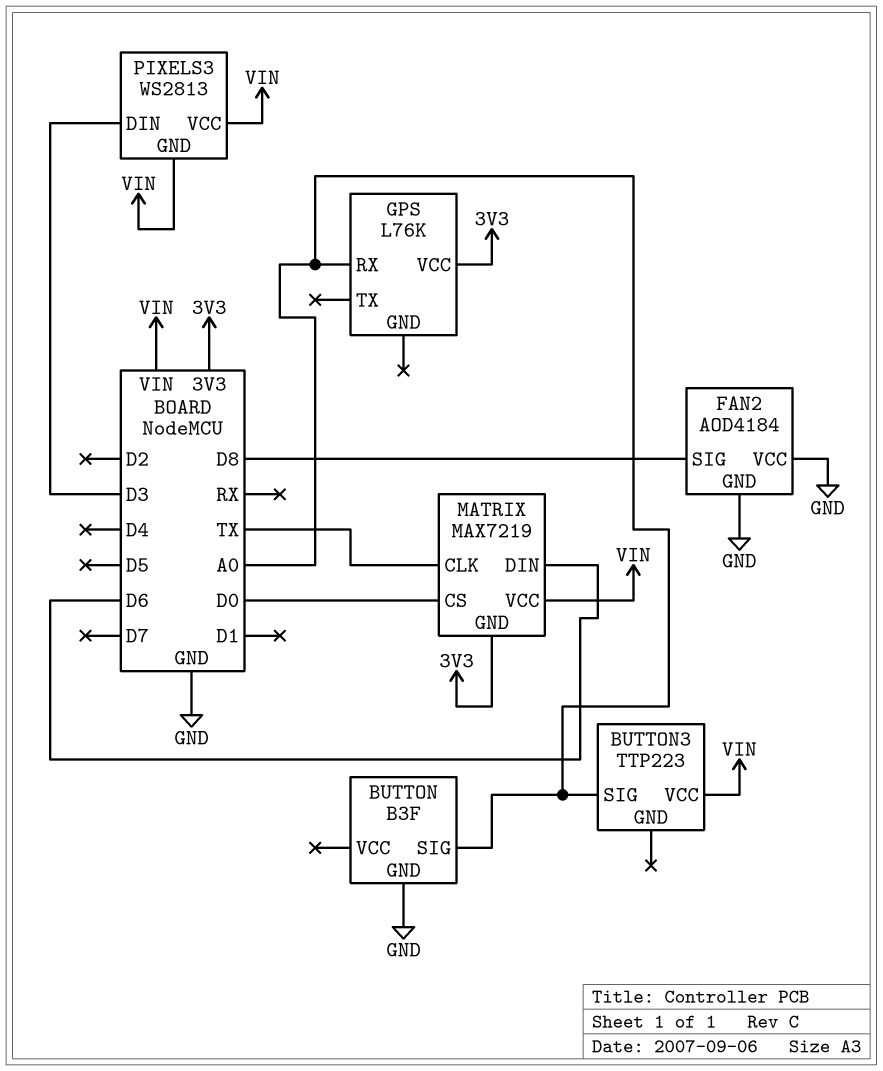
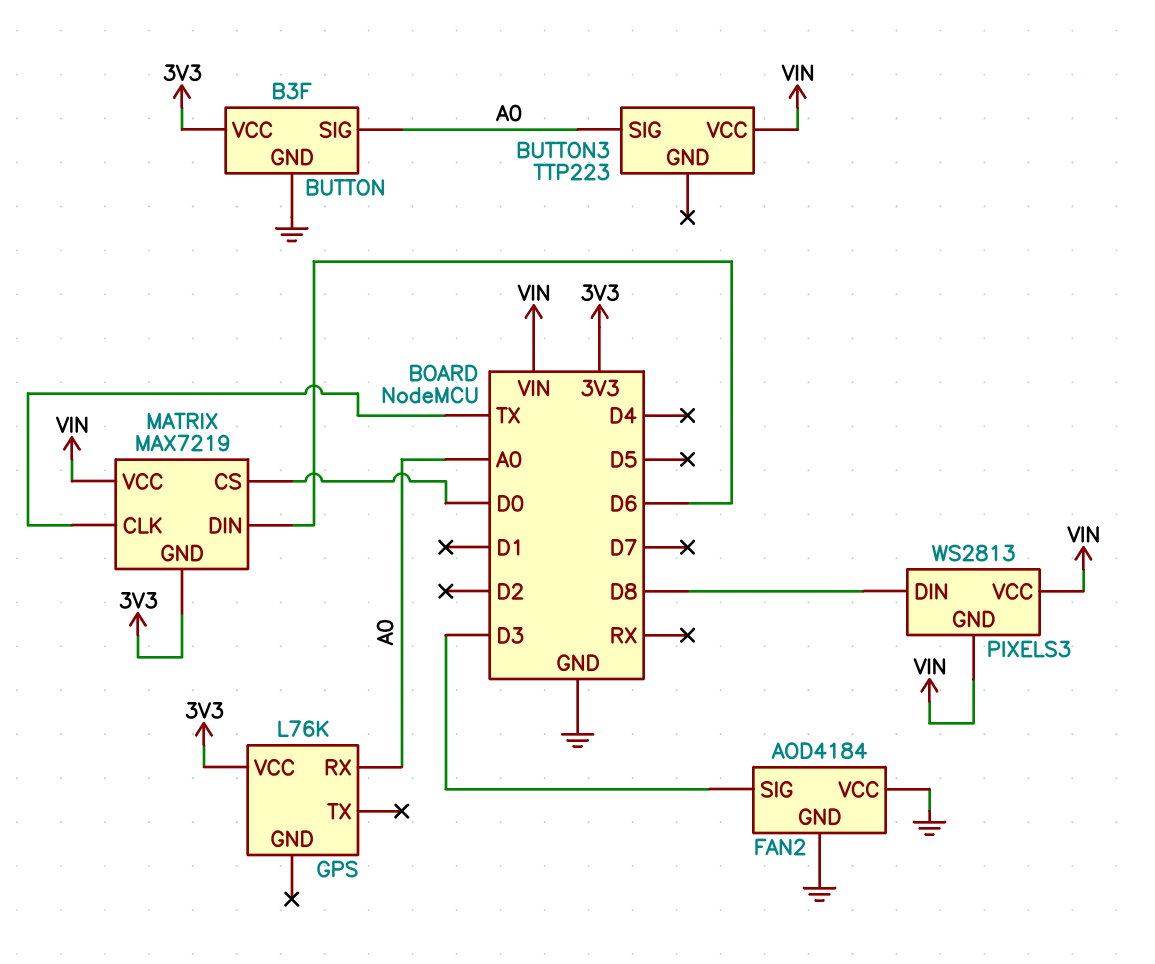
BUTTON pin VCC: none -> 3V3
FAN2 pin SIG: D8 -> D3
PIXELS3 pin DIN: D3 -> D8

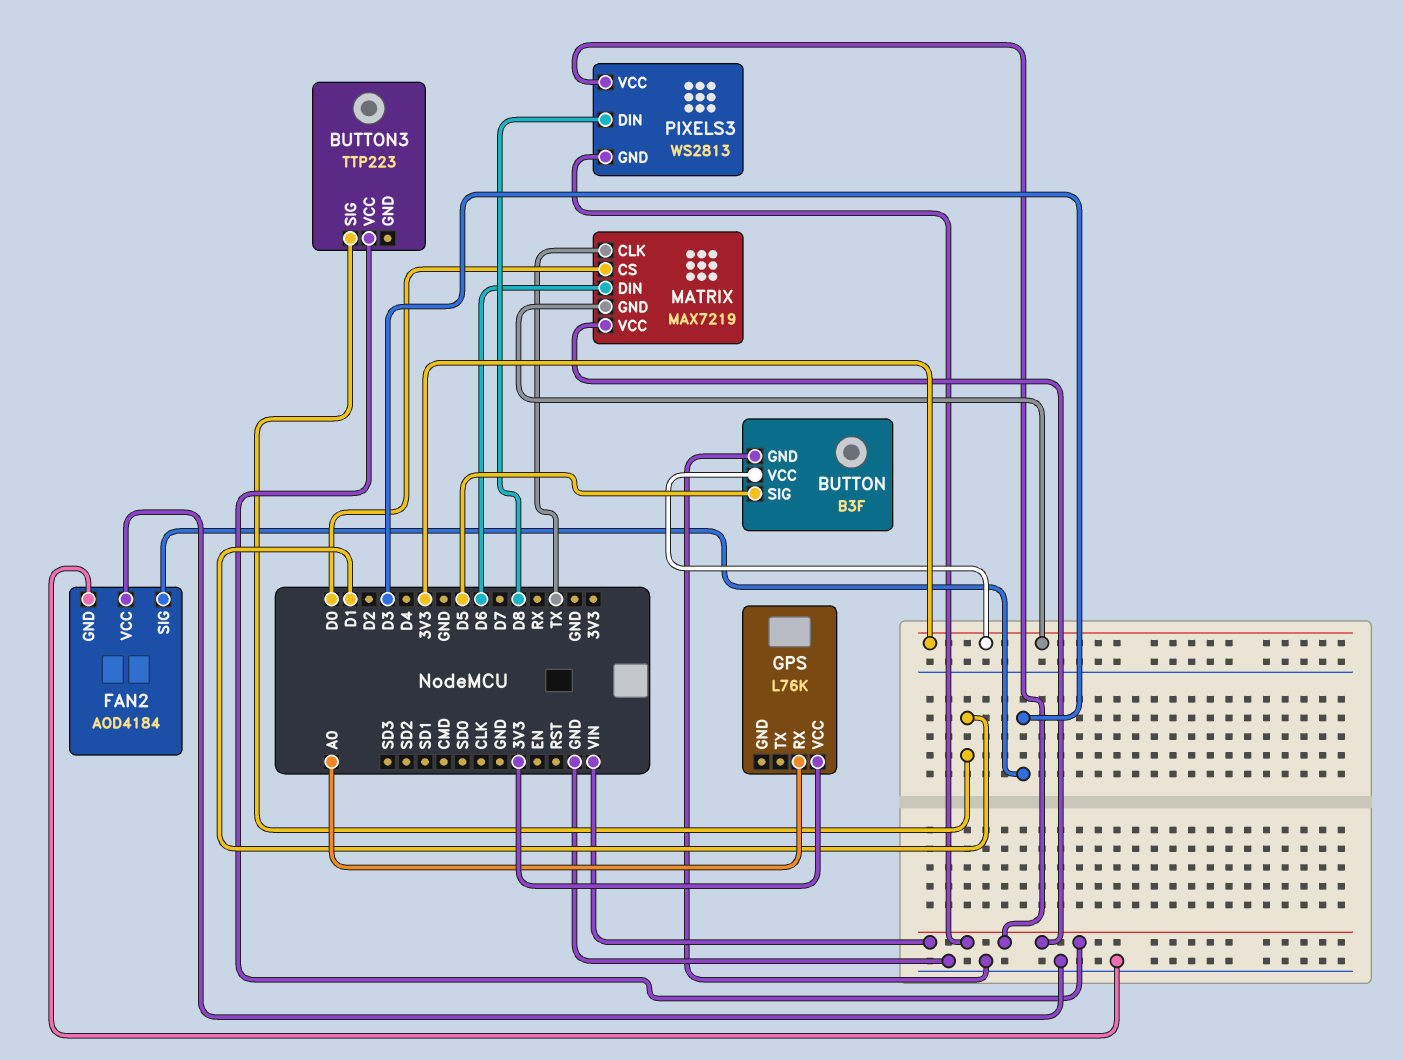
BUTTON pin SIG: A0 -> D5
BUTTON3 pin SIG: A0 -> D1

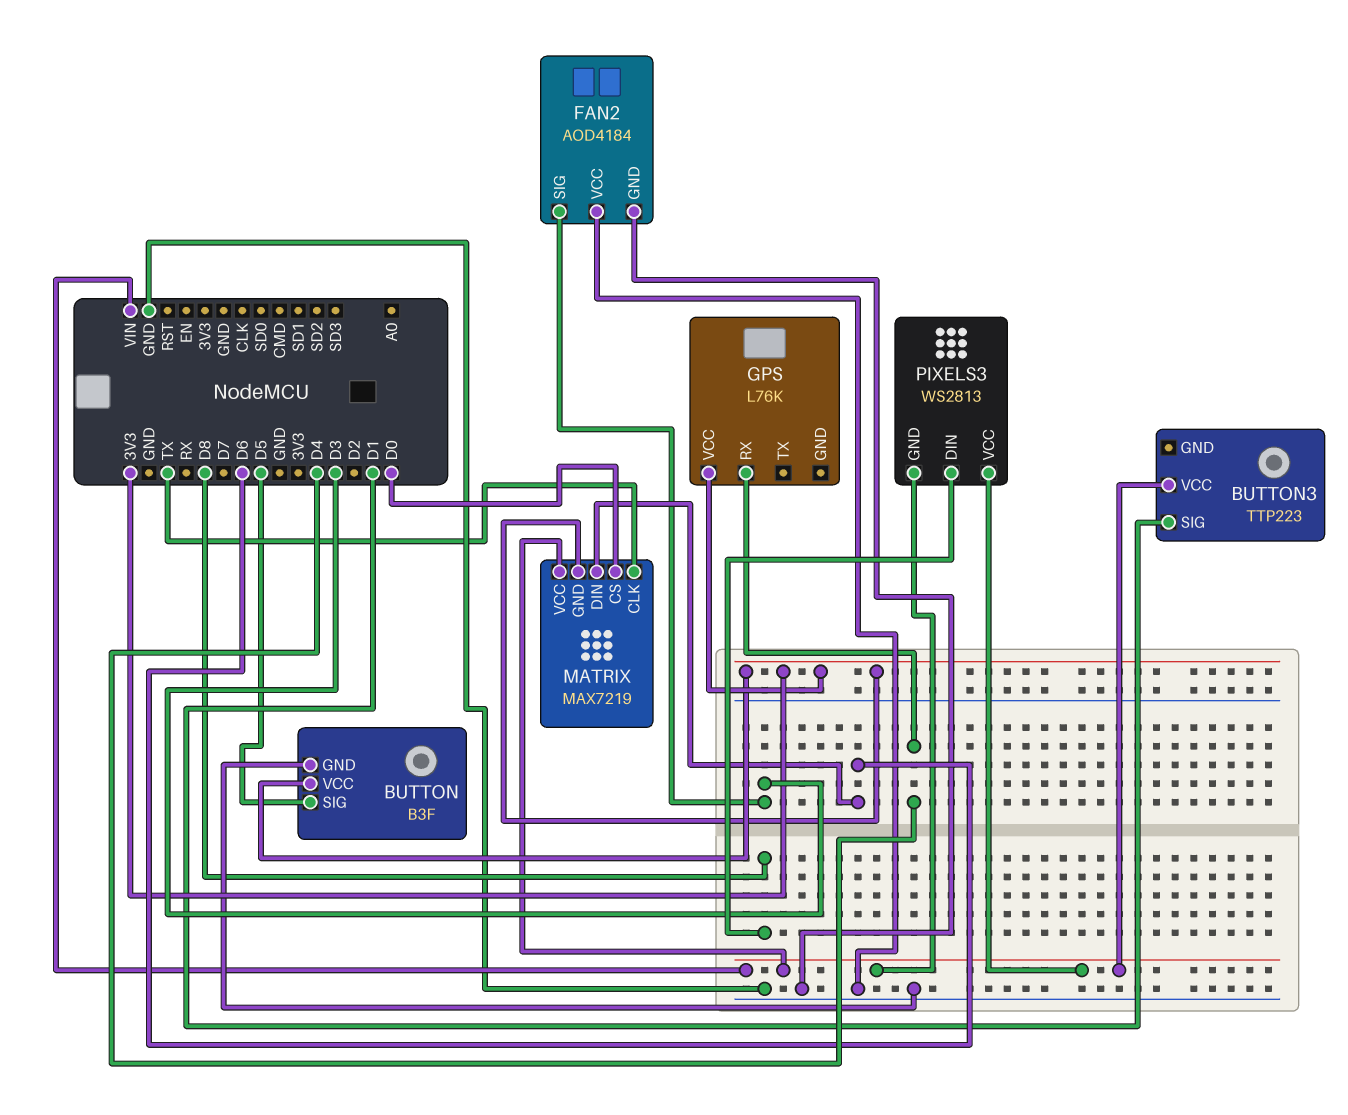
GPS pin RX: A0 -> D4

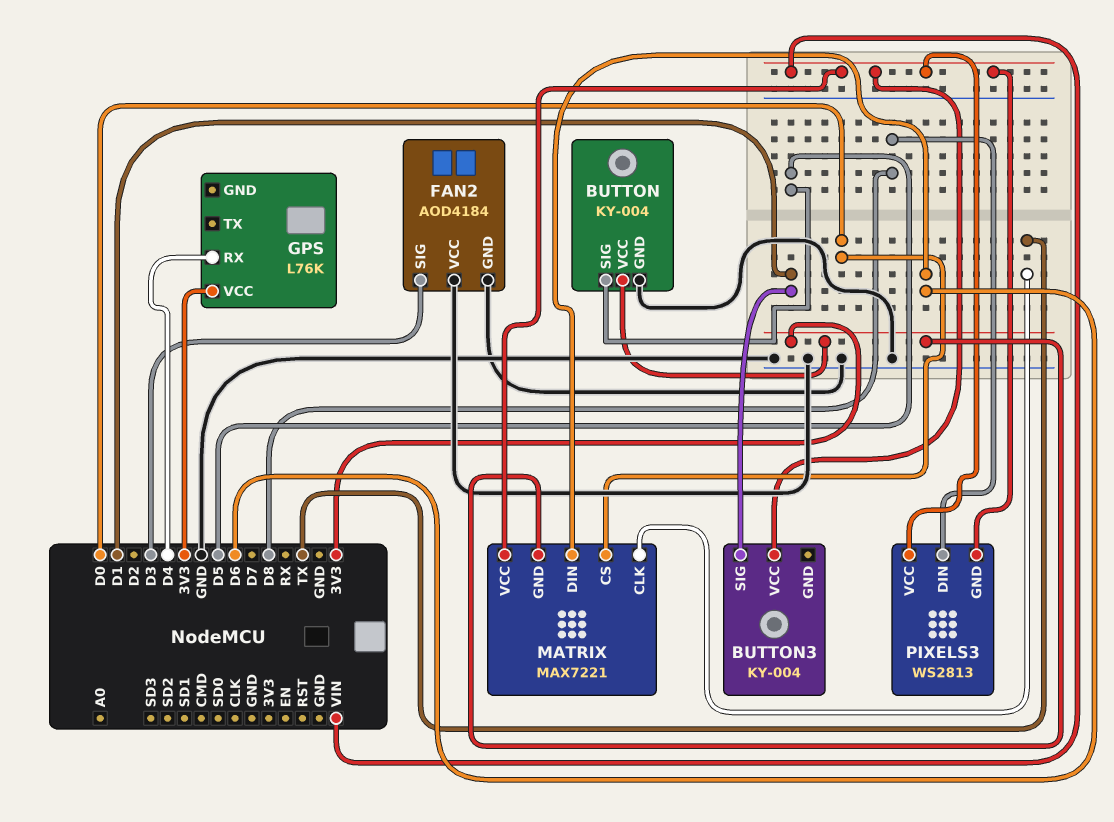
BUTTON: B3F -> KY-004
BUTTON3: TTP223 -> KY-004
MATRIX: MAX7219 -> MAX7221

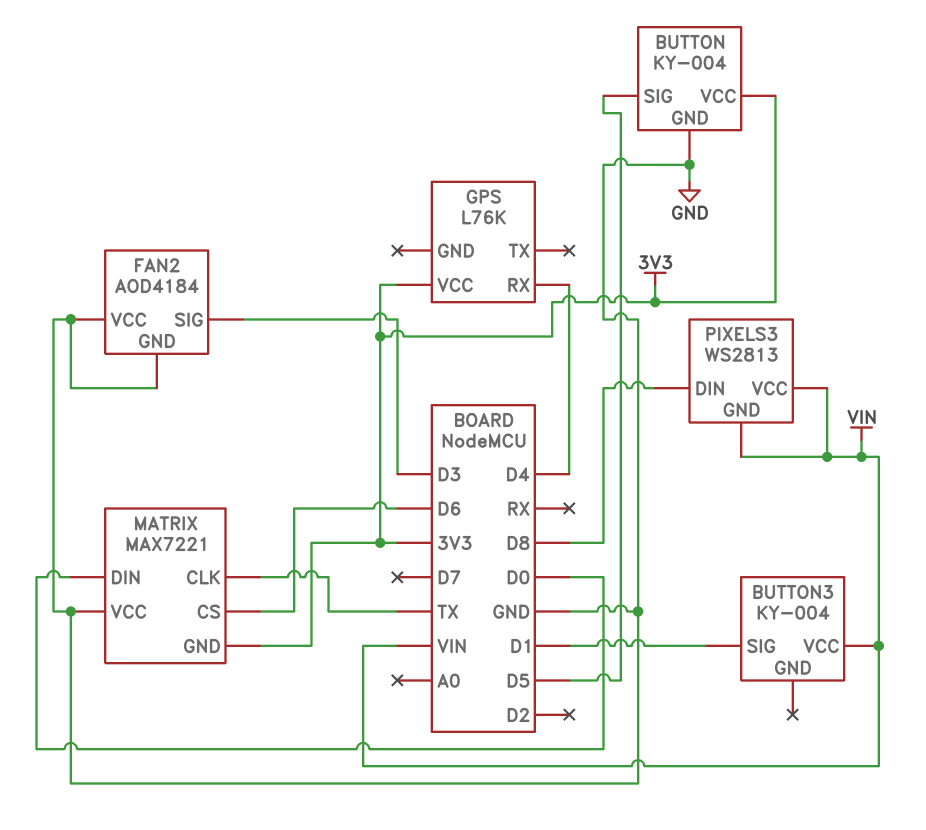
MATRIX pin CS: D0 -> D6
MATRIX pin DIN: D6 -> D0
MATRIX pin VCC: VIN -> GND

